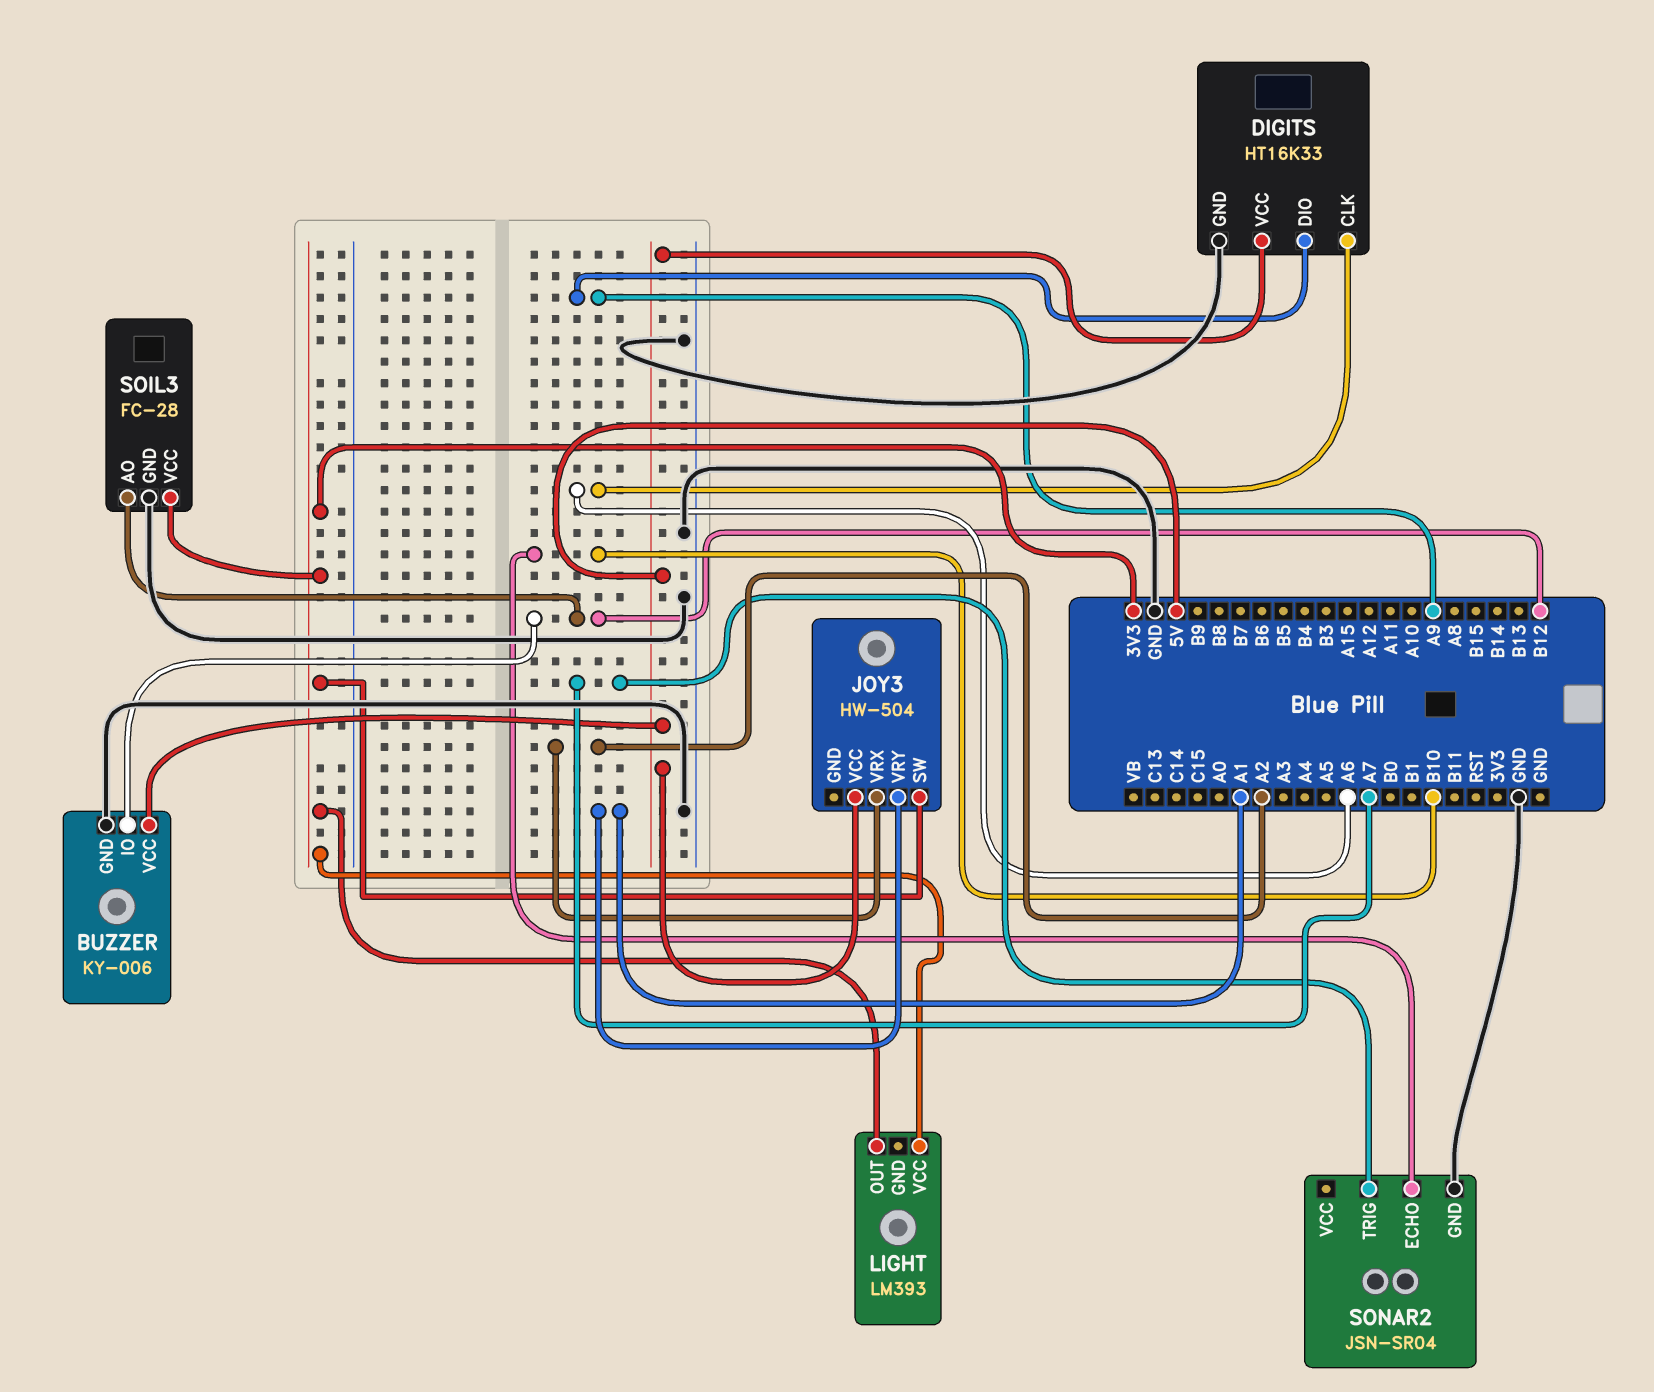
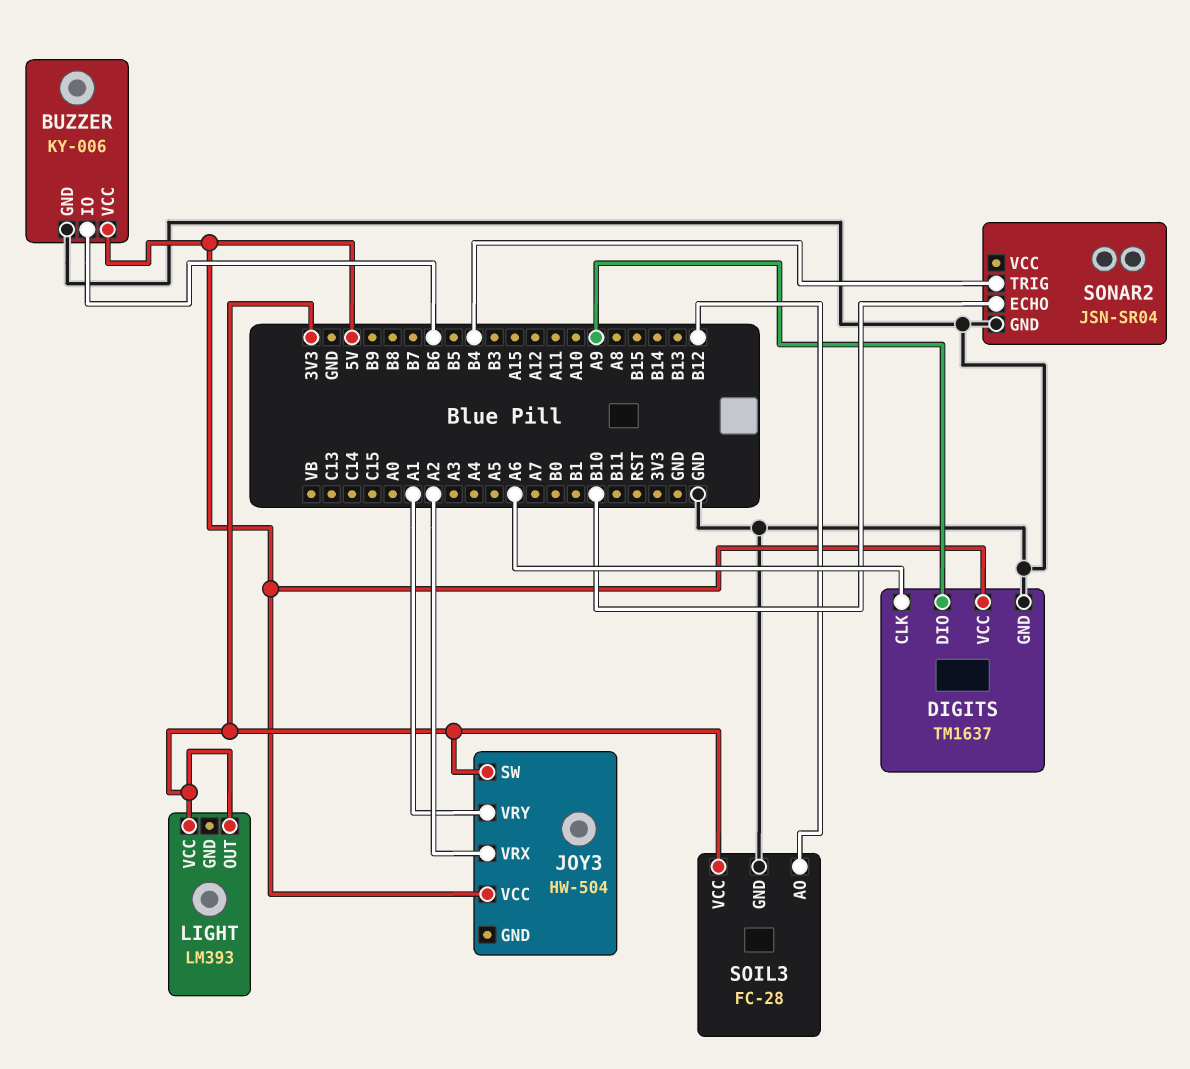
BUZZER pin IO: B12 -> B6
DIGITS: HT16K33 -> TM1637
SONAR2 pin TRIG: A7 -> B4

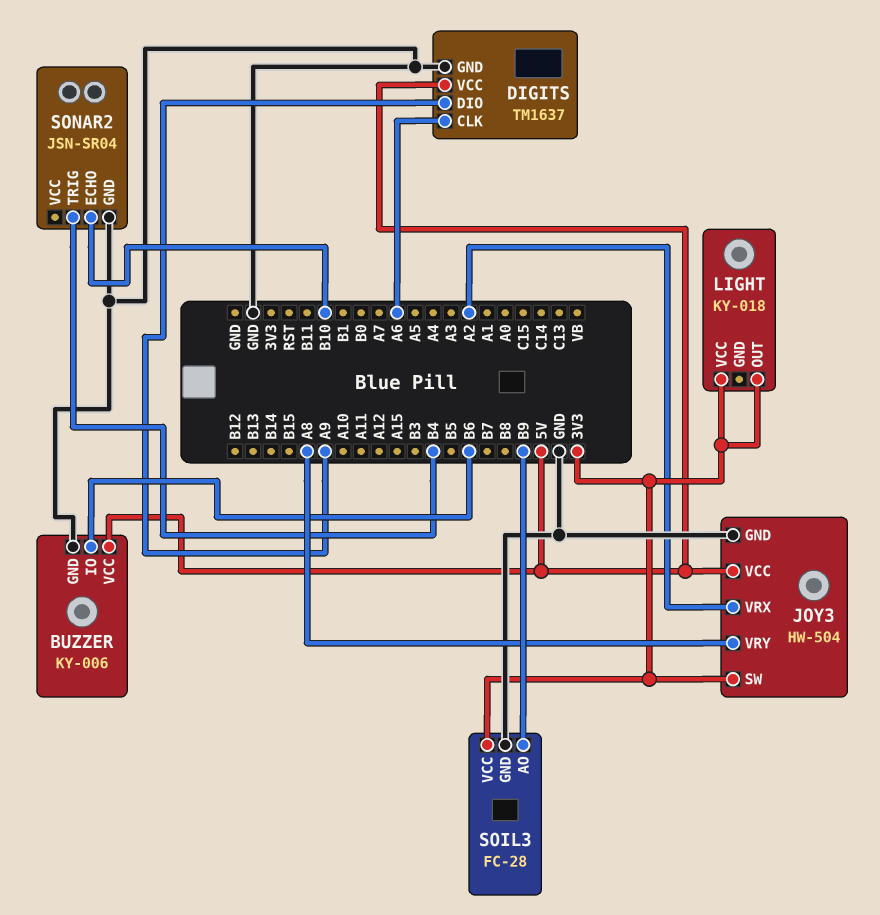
JOY3 pin GND: none -> GND
JOY3 pin VRY: A1 -> A8
LIGHT: LM393 -> KY-018
SOIL3 pin AO: B12 -> B9

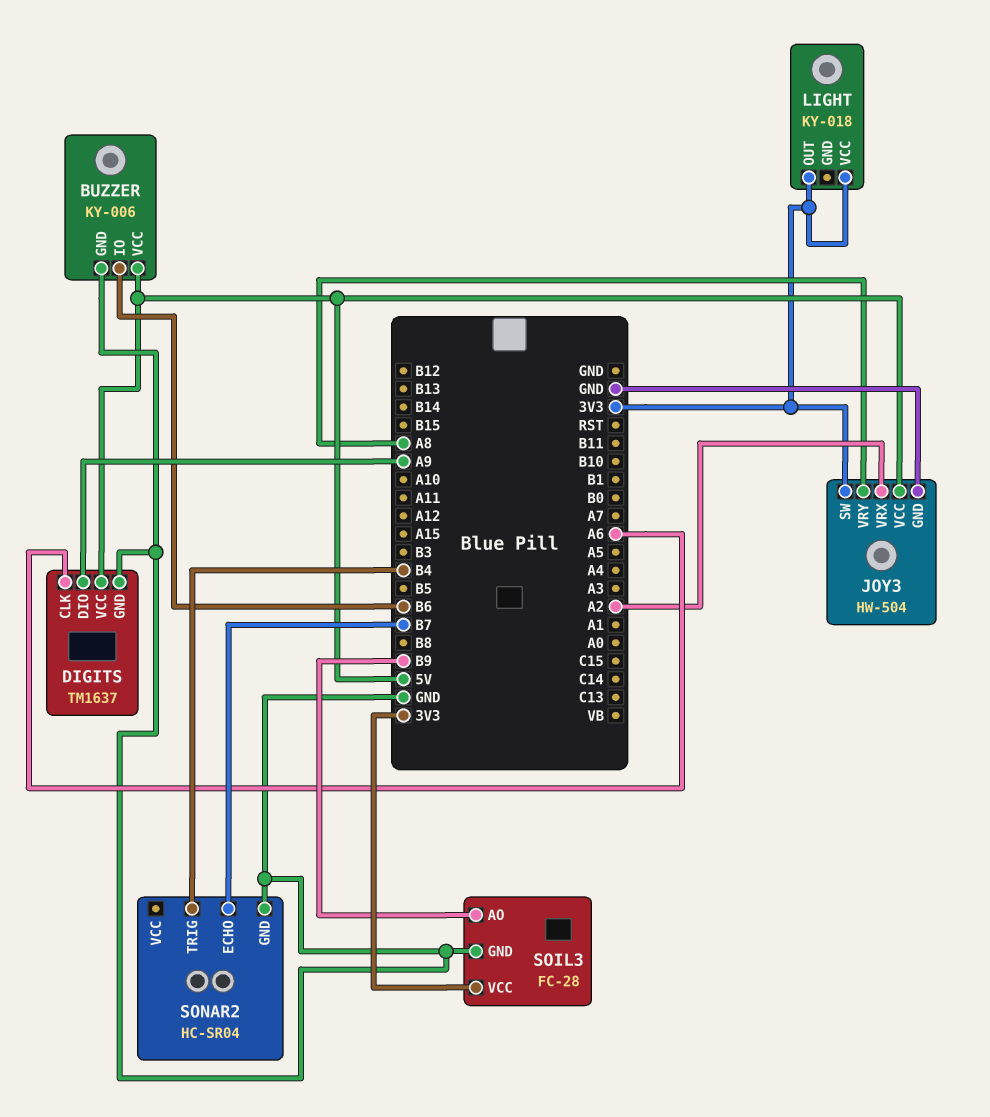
SONAR2: JSN-SR04 -> HC-SR04
SONAR2 pin ECHO: B10 -> B7

